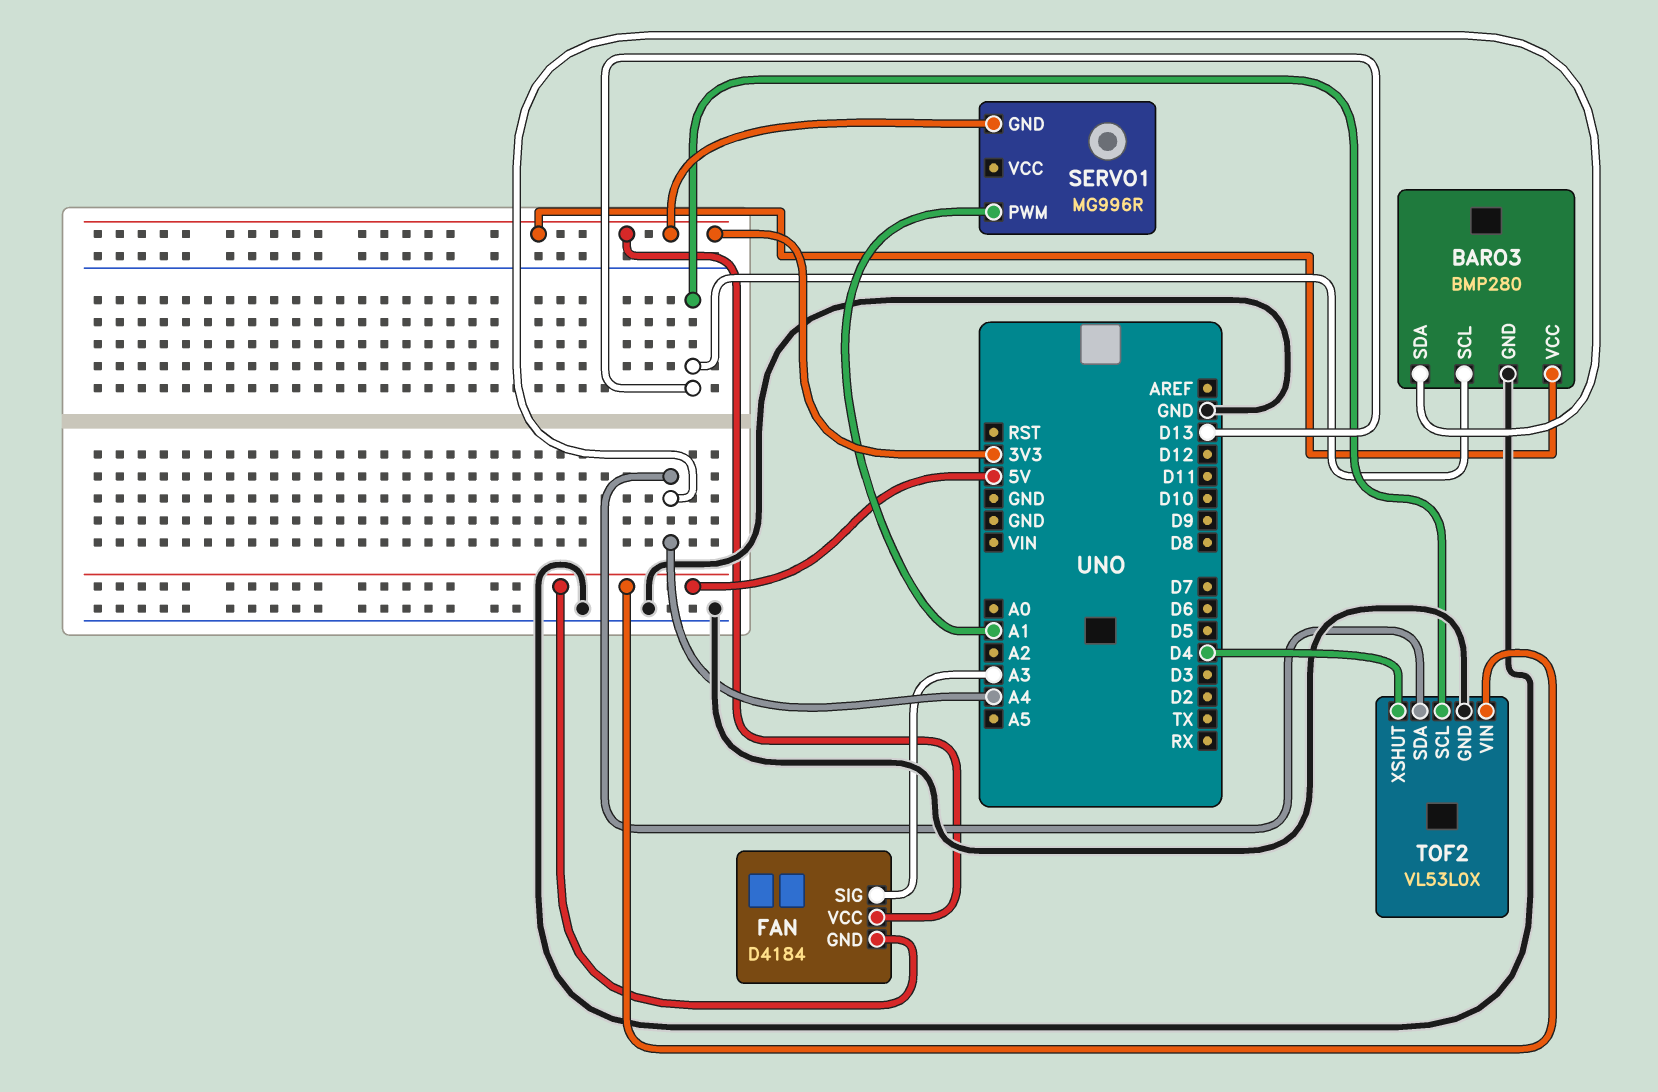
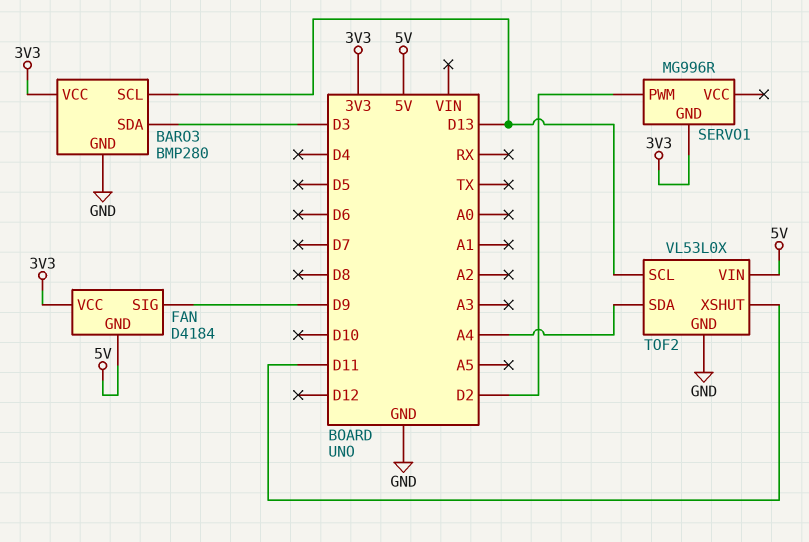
BARO3 pin SDA: A4 -> D3
FAN pin SIG: A3 -> D9
SERVO1 pin PWM: A1 -> D2
TOF2 pin XSHUT: D4 -> D11

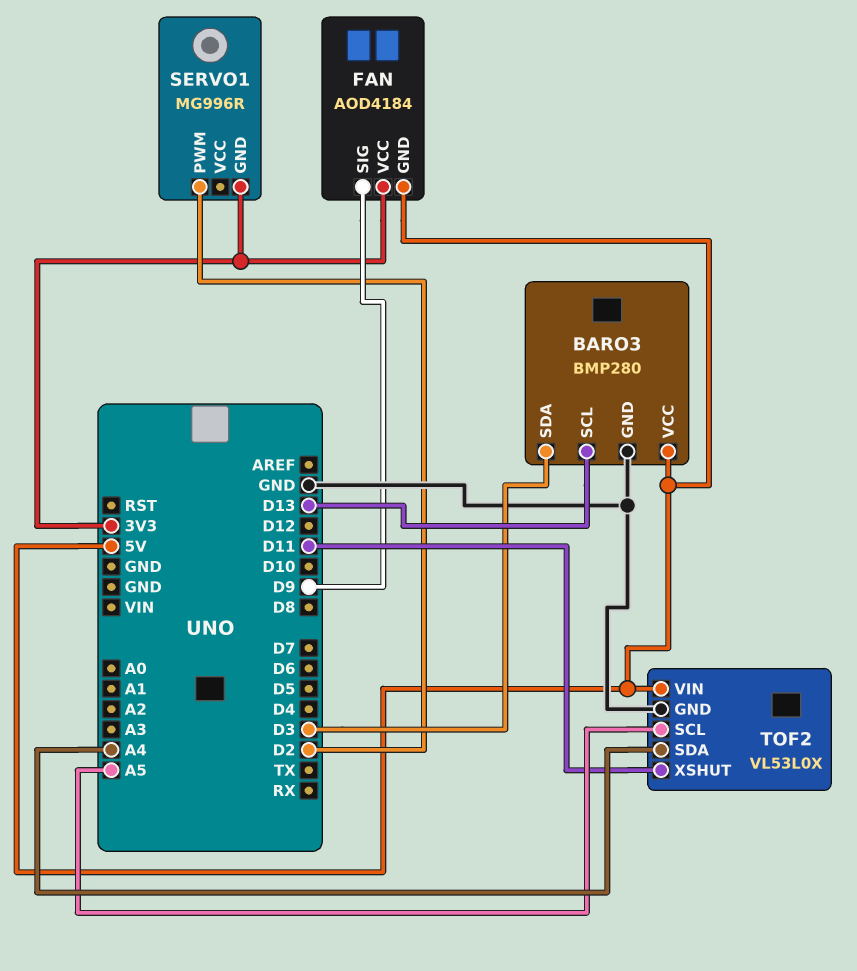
BARO3 pin VCC: 3V3 -> 5V
FAN: D4184 -> AOD4184
TOF2 pin SCL: D13 -> A5

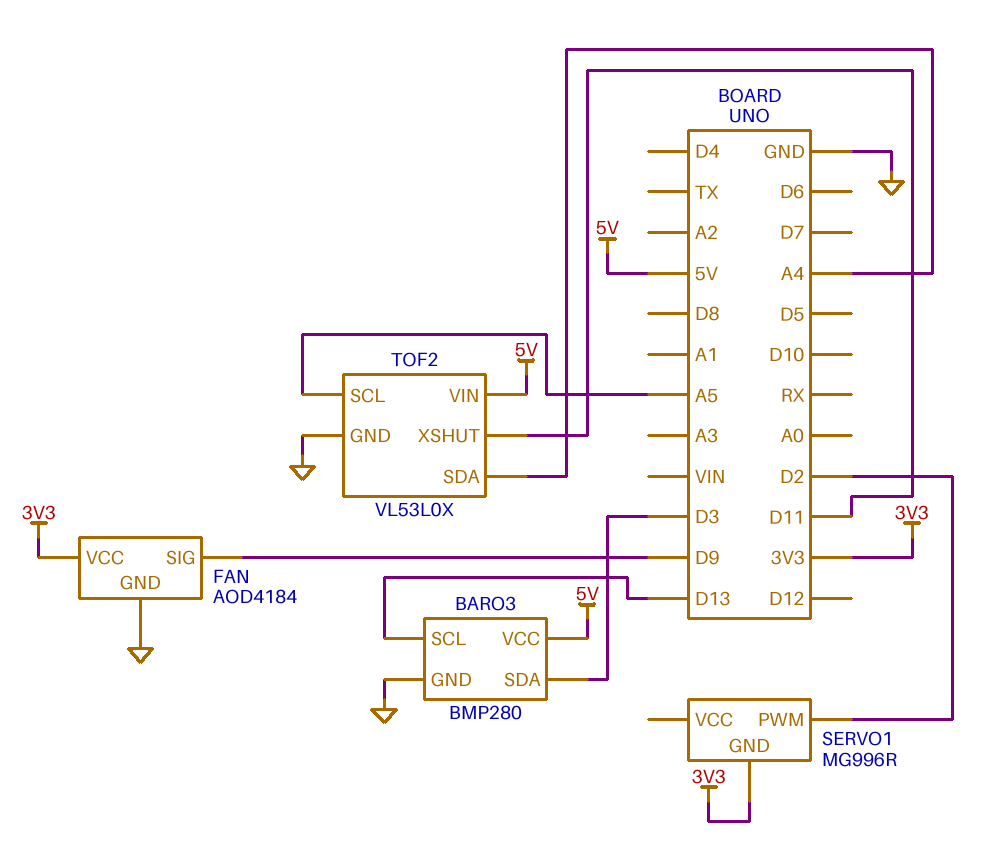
FAN pin GND: 5V -> GND

